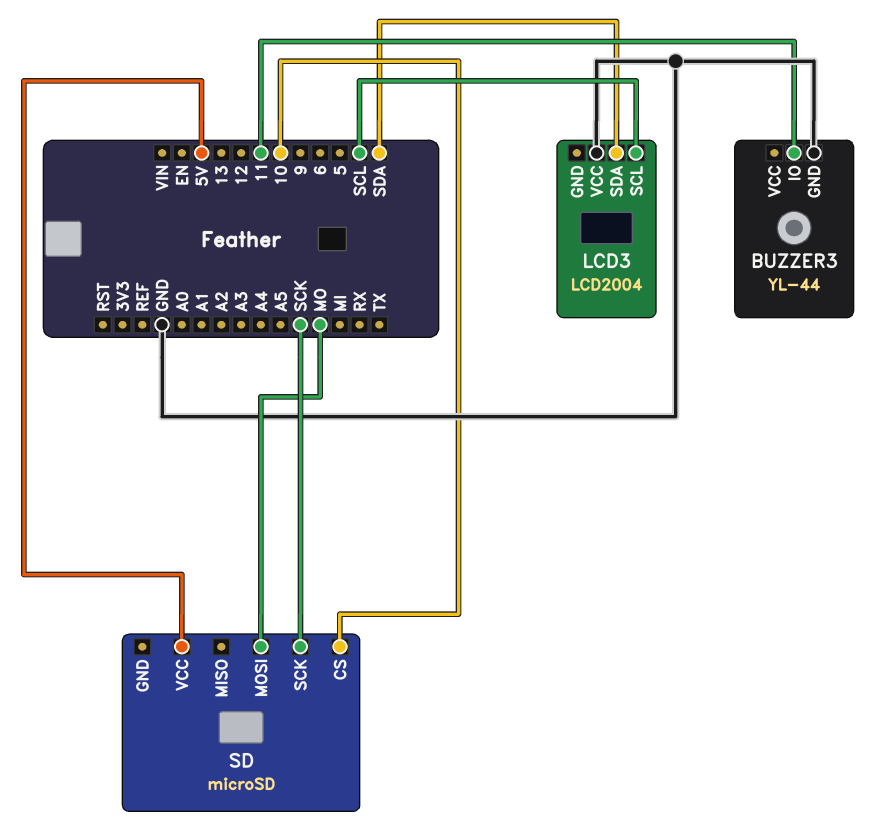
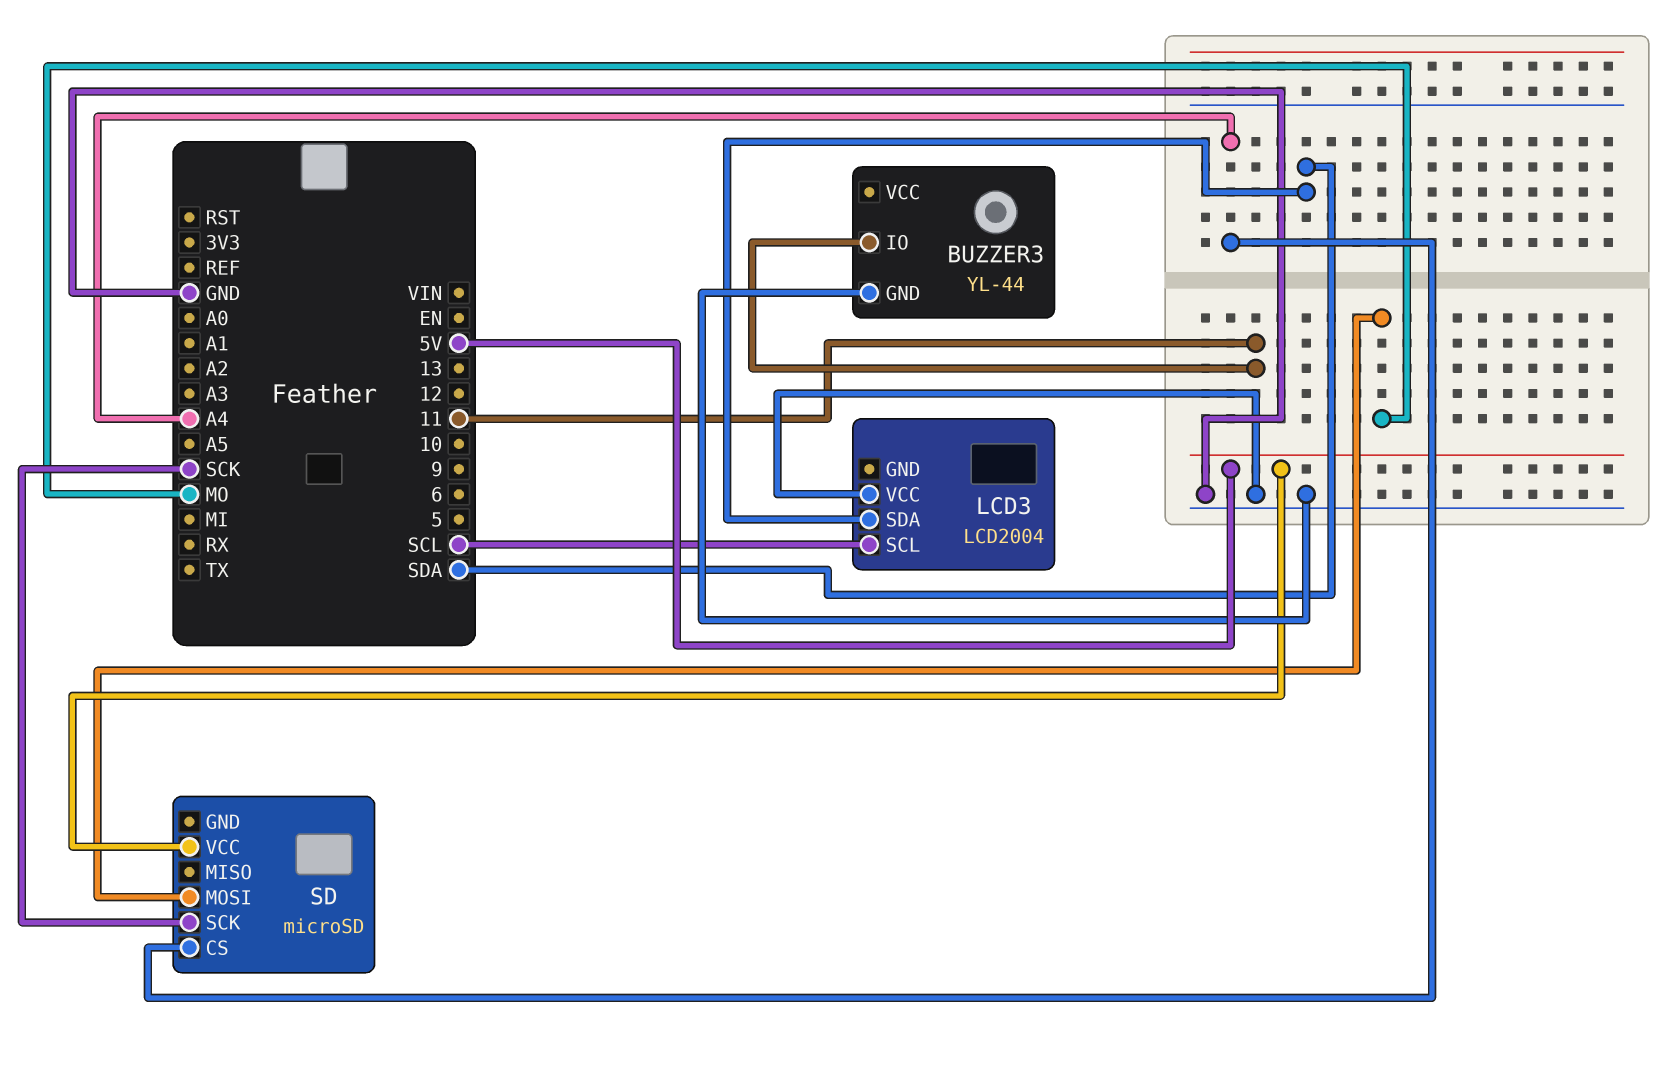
SD pin CS: 10 -> A4

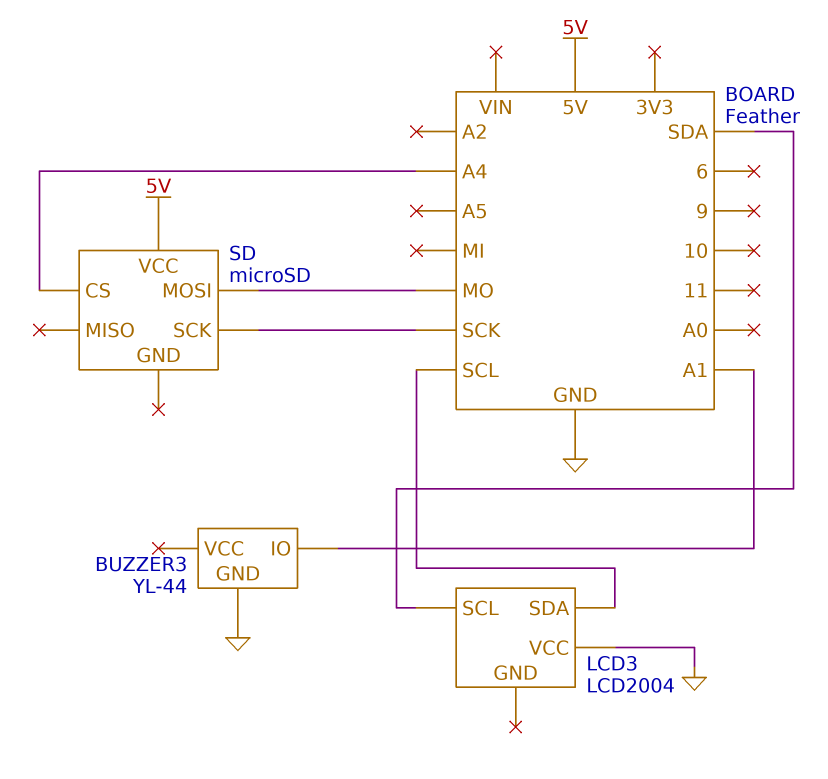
BUZZER3 pin IO: 11 -> A1
LCD3 pin SCL: SCL -> SDA
LCD3 pin SDA: SDA -> SCL

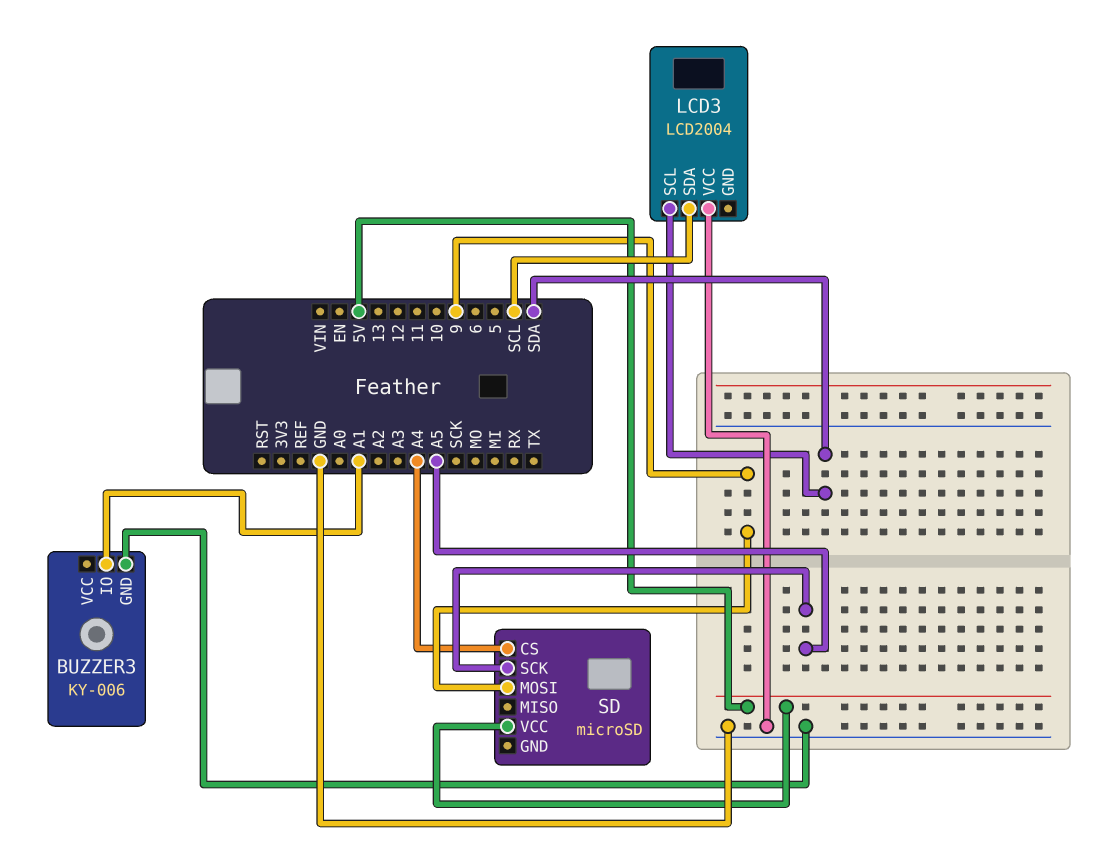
BUZZER3: YL-44 -> KY-006
SD pin MOSI: MO -> 9
SD pin SCK: SCK -> A5

